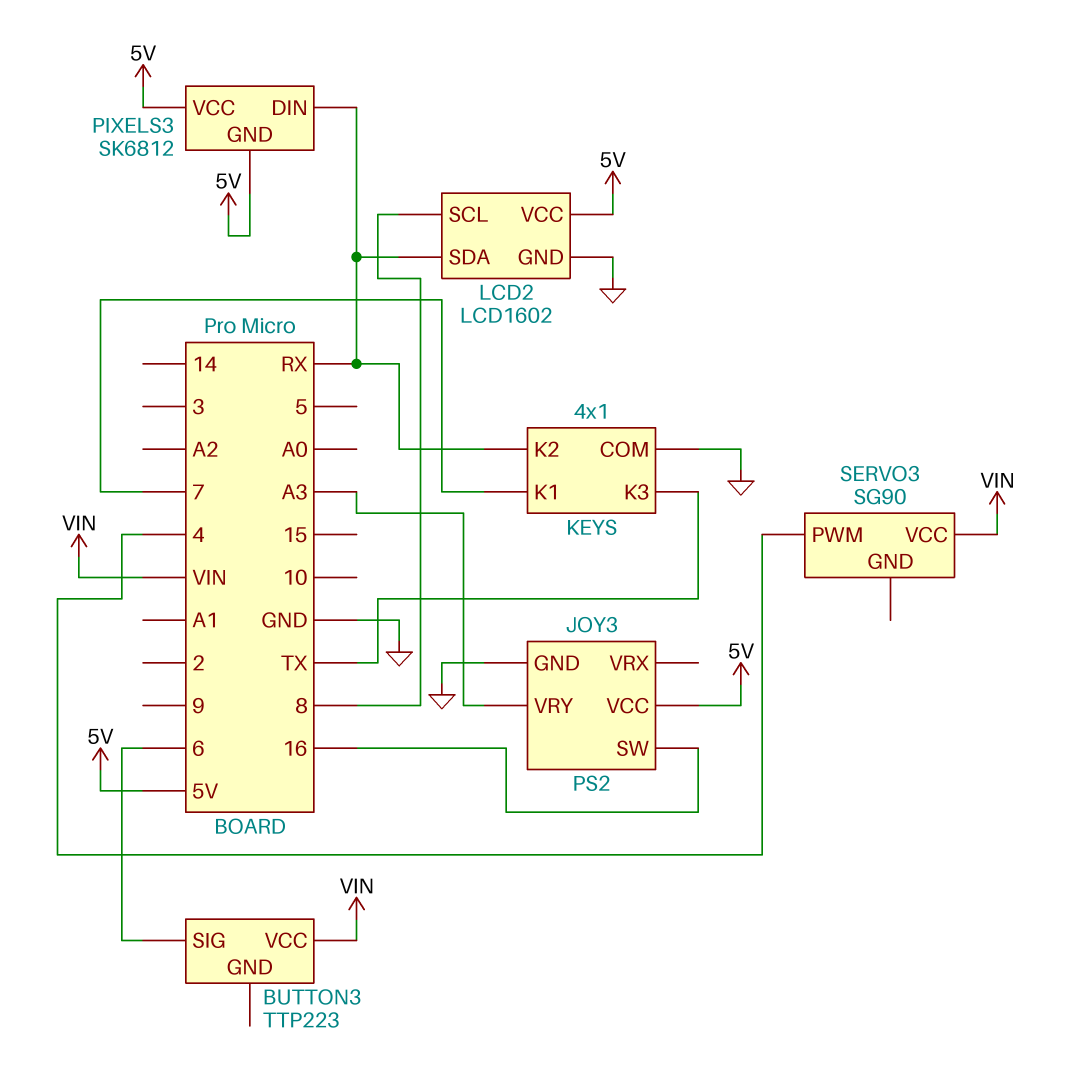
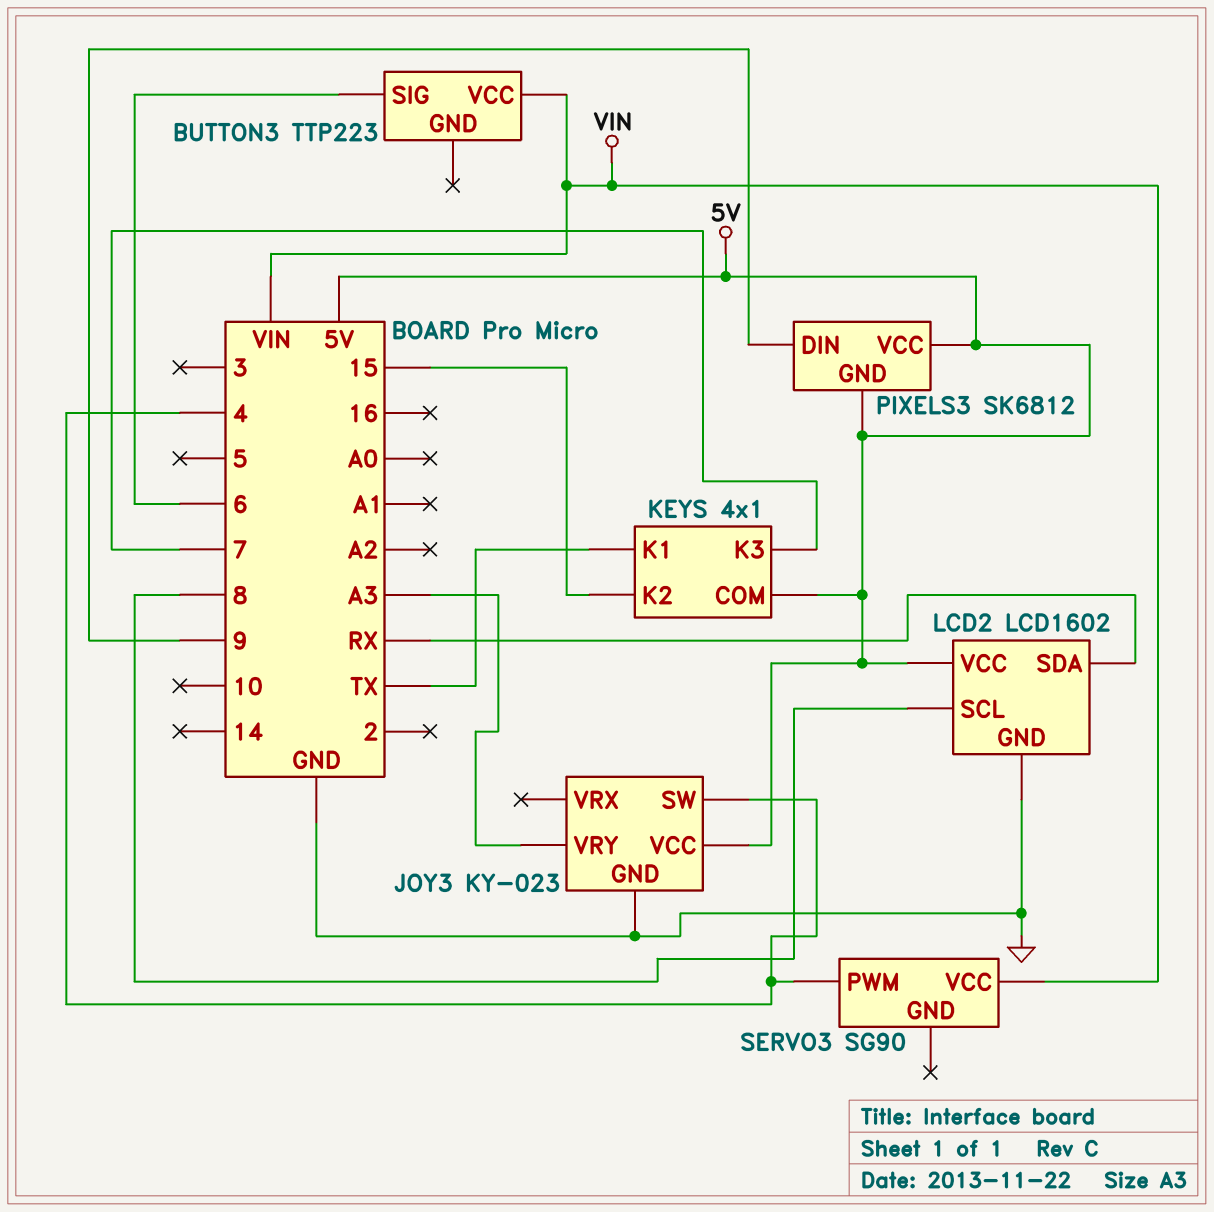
JOY3: PS2 -> KY-023
JOY3 pin SW: 16 -> 4
KEYS pin COM: GND -> 5V
KEYS pin K1: 7 -> TX
KEYS pin K2: RX -> 15
KEYS pin K3: TX -> 7
PIXELS3 pin DIN: RX -> 9

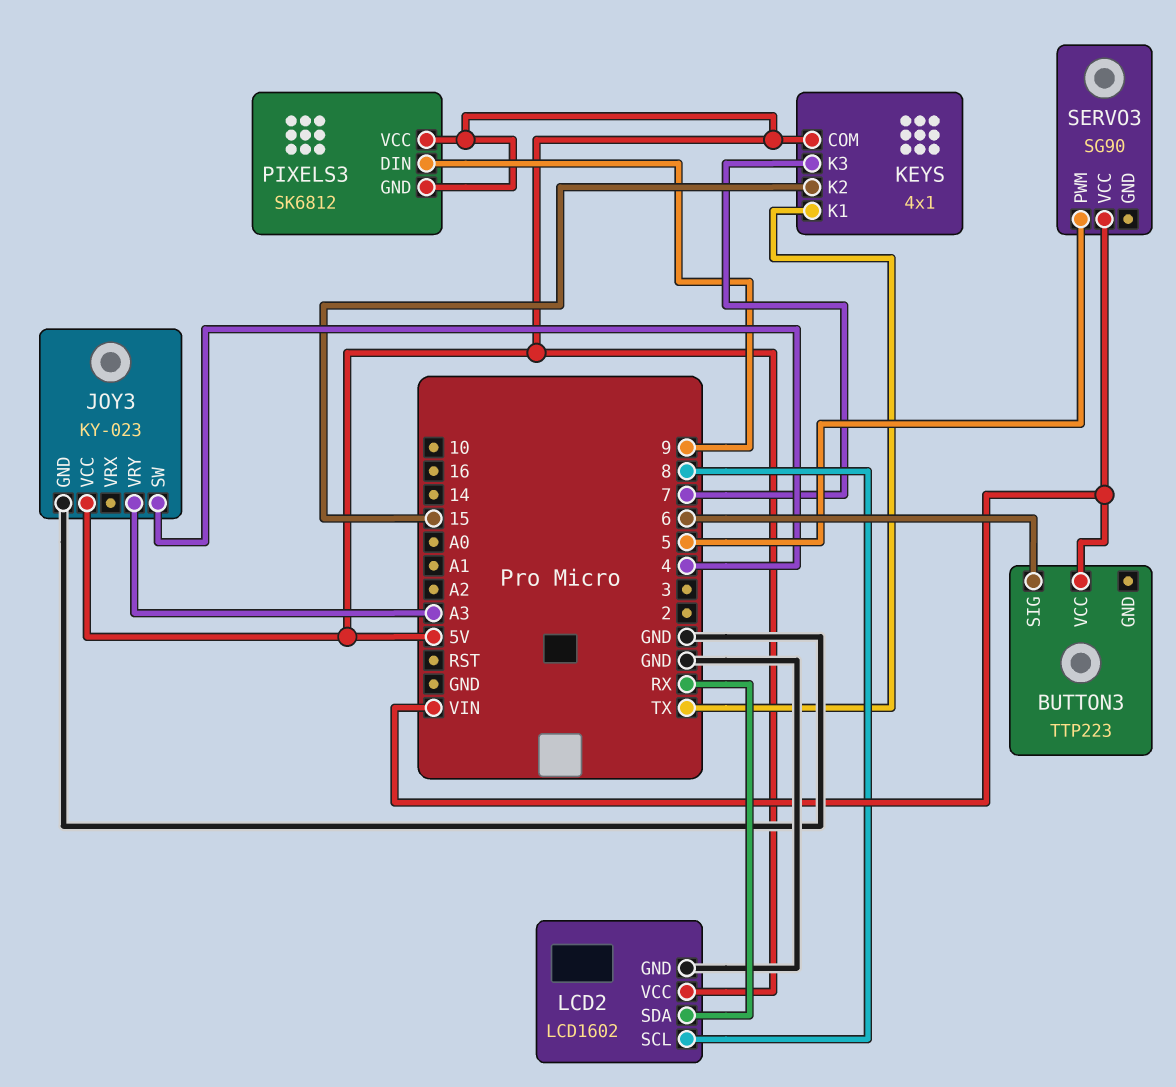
SERVO3 pin PWM: 4 -> 5

